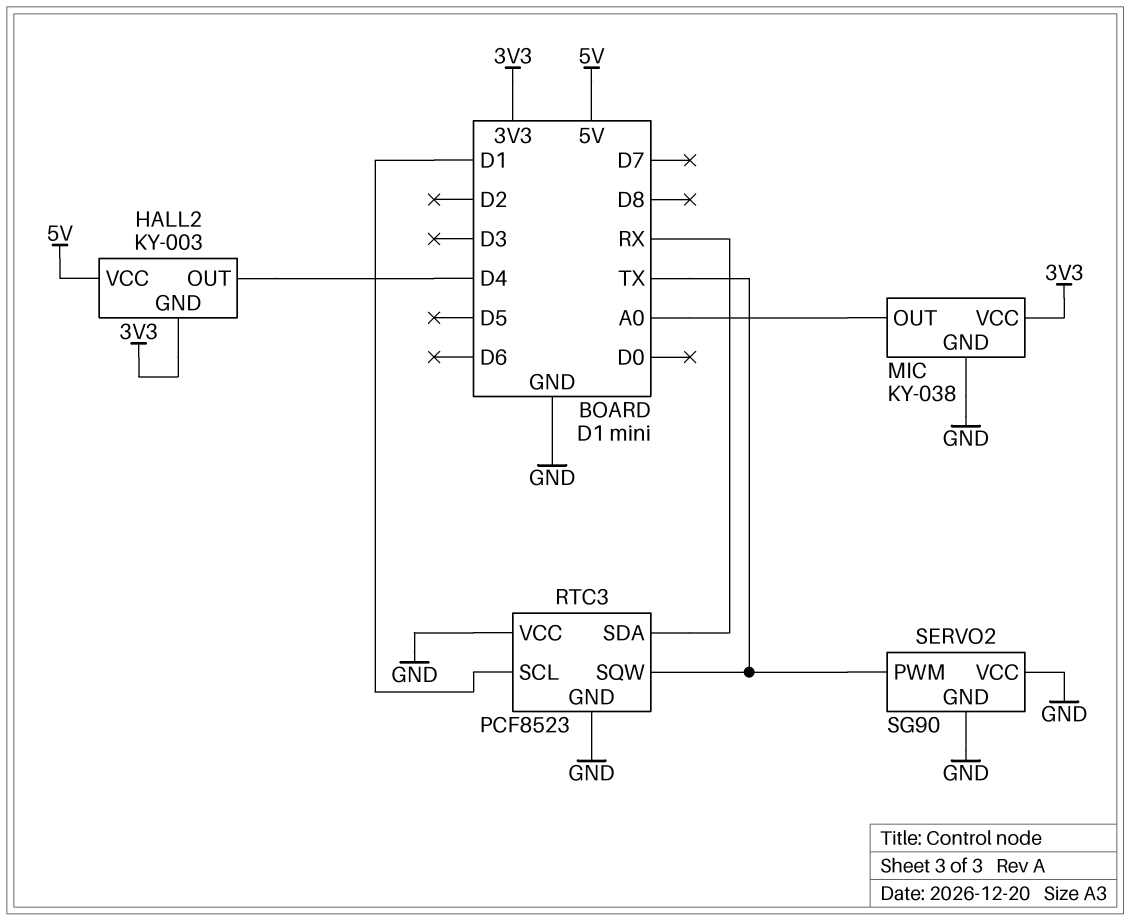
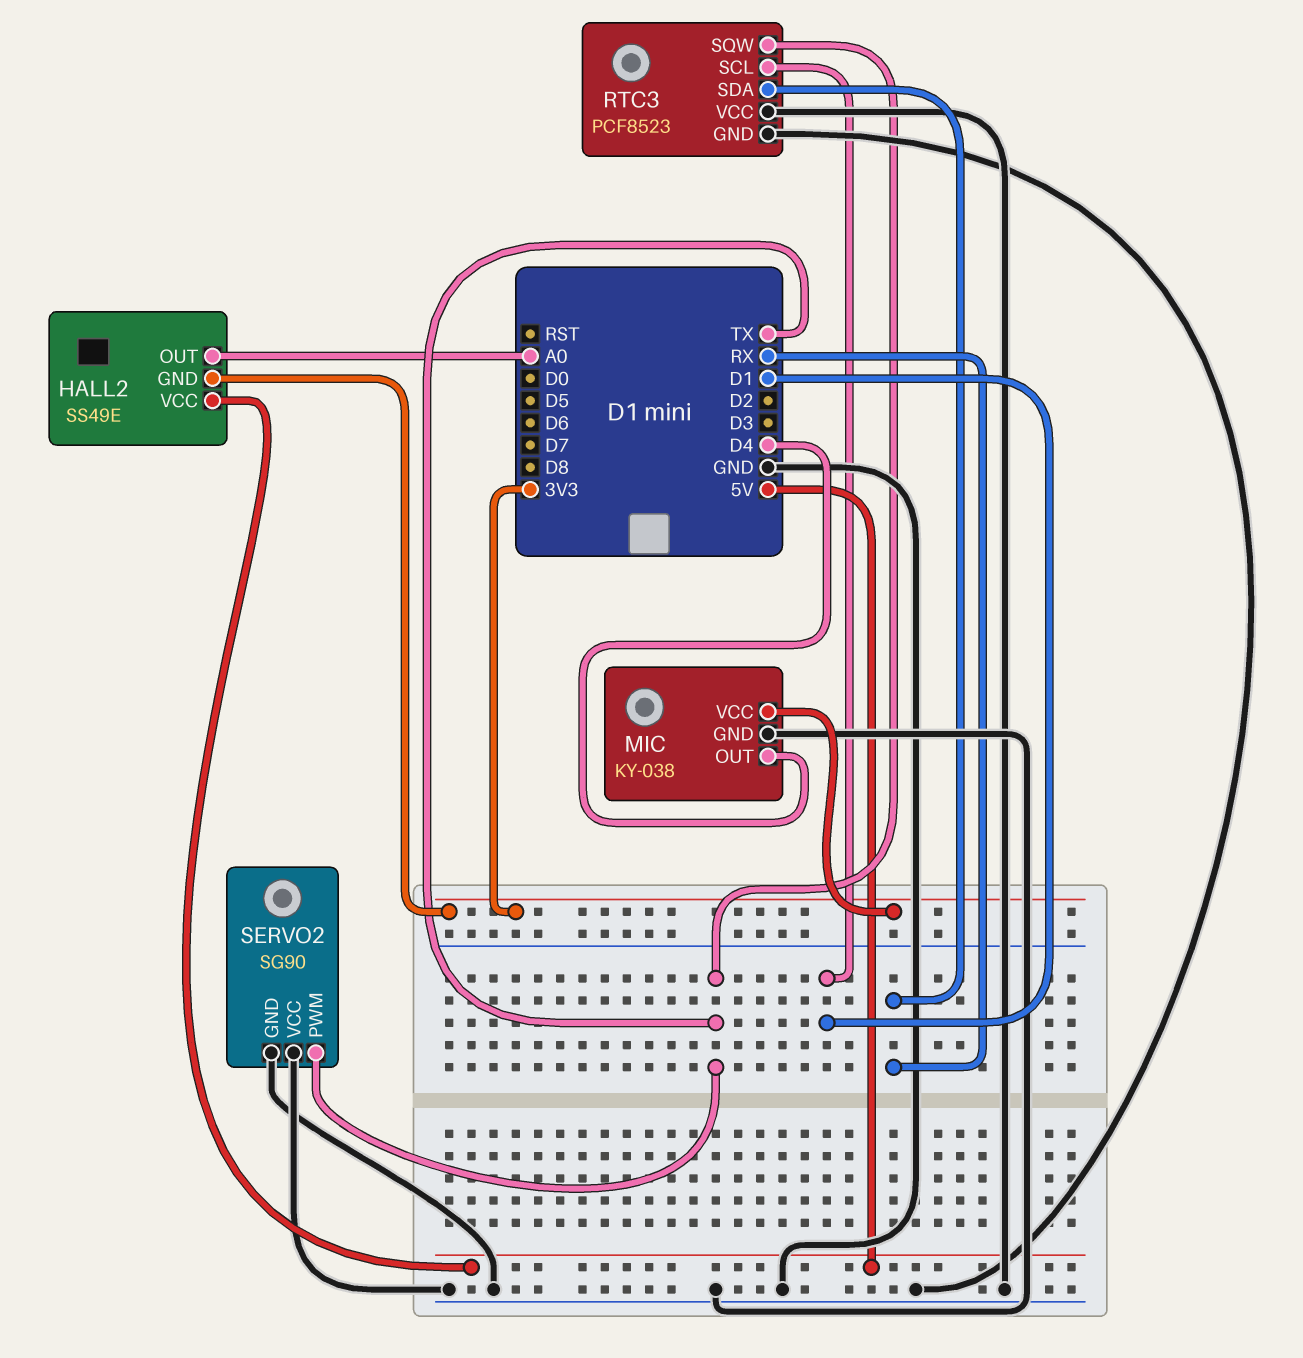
HALL2: KY-003 -> SS49E
HALL2 pin OUT: D4 -> A0
MIC pin OUT: A0 -> D4

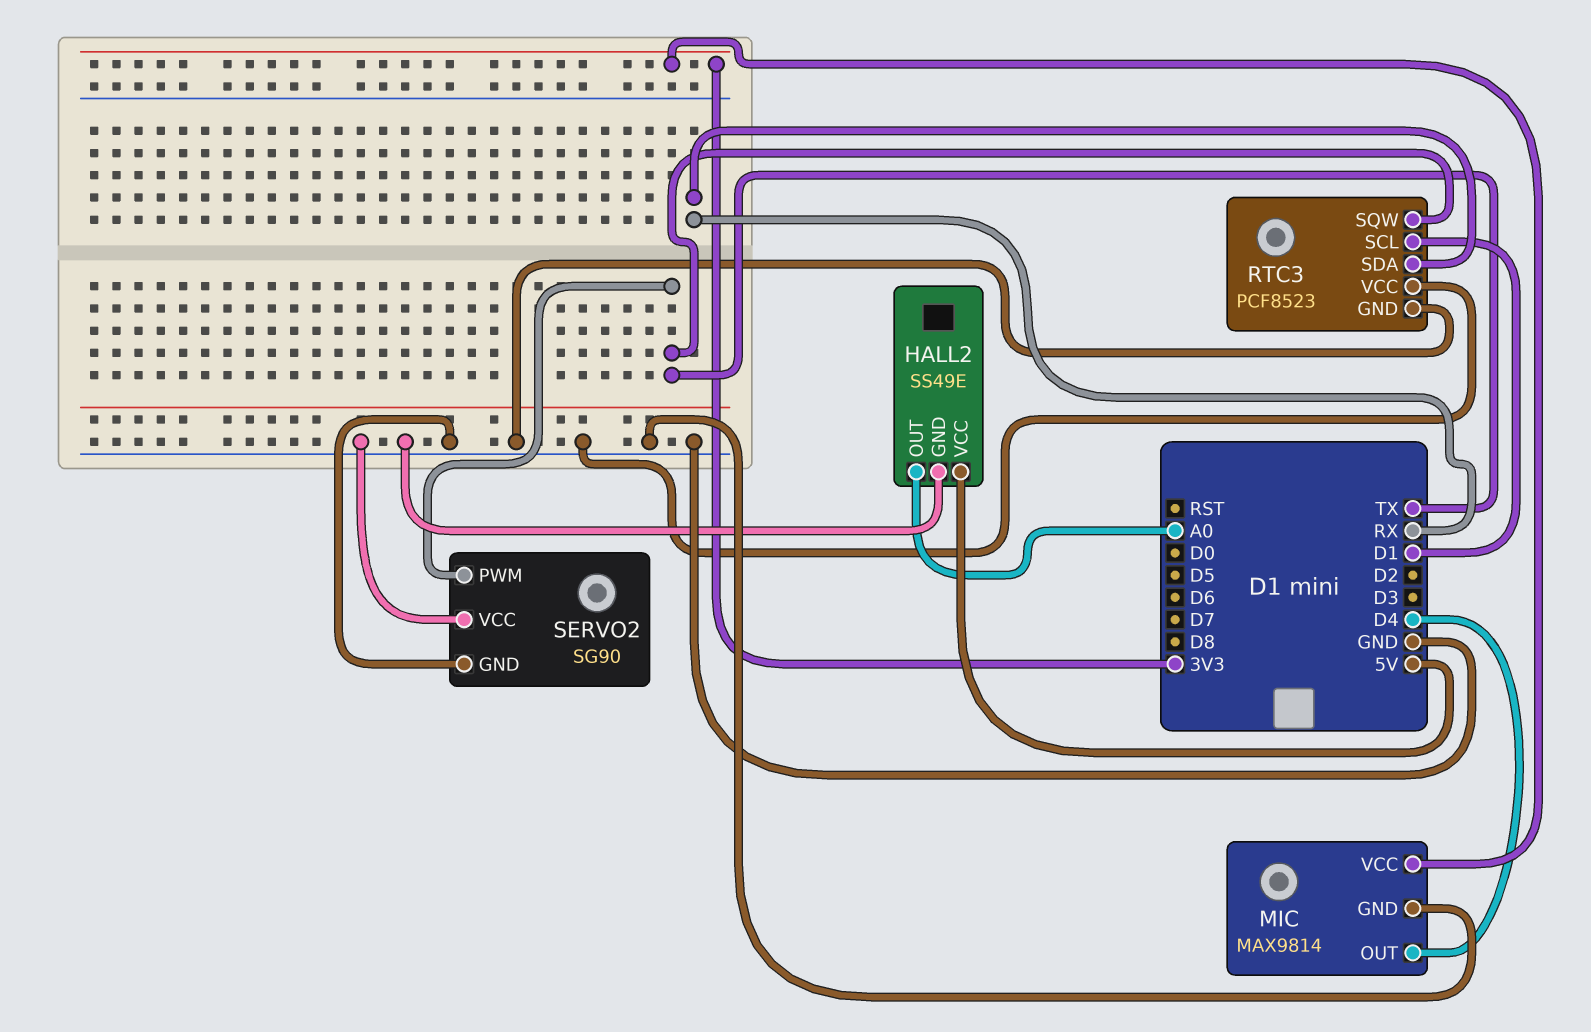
HALL2 pin GND: 3V3 -> GND
MIC: KY-038 -> MAX9814

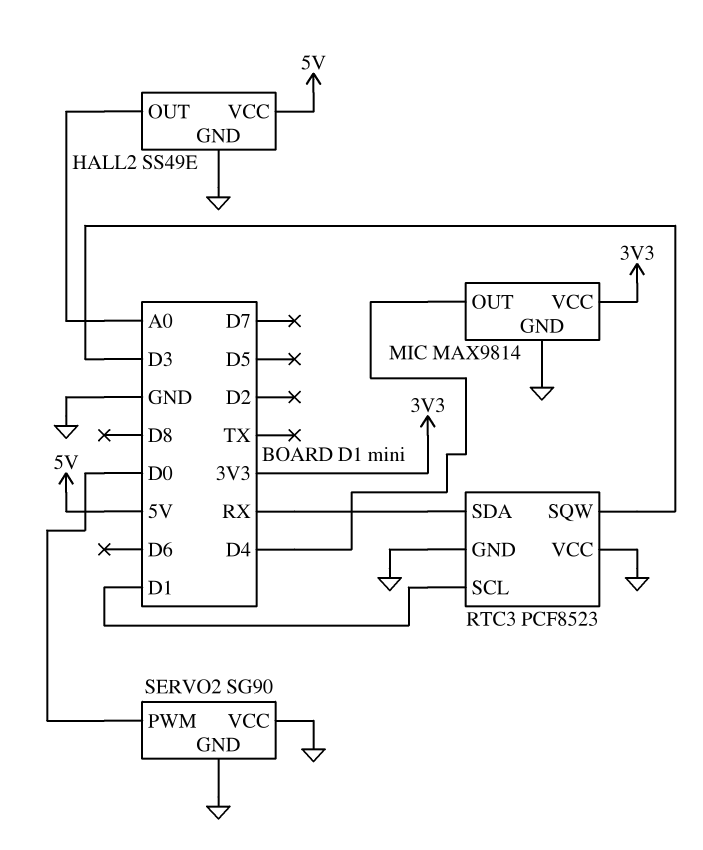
RTC3 pin SQW: TX -> D3
SERVO2 pin PWM: TX -> D0

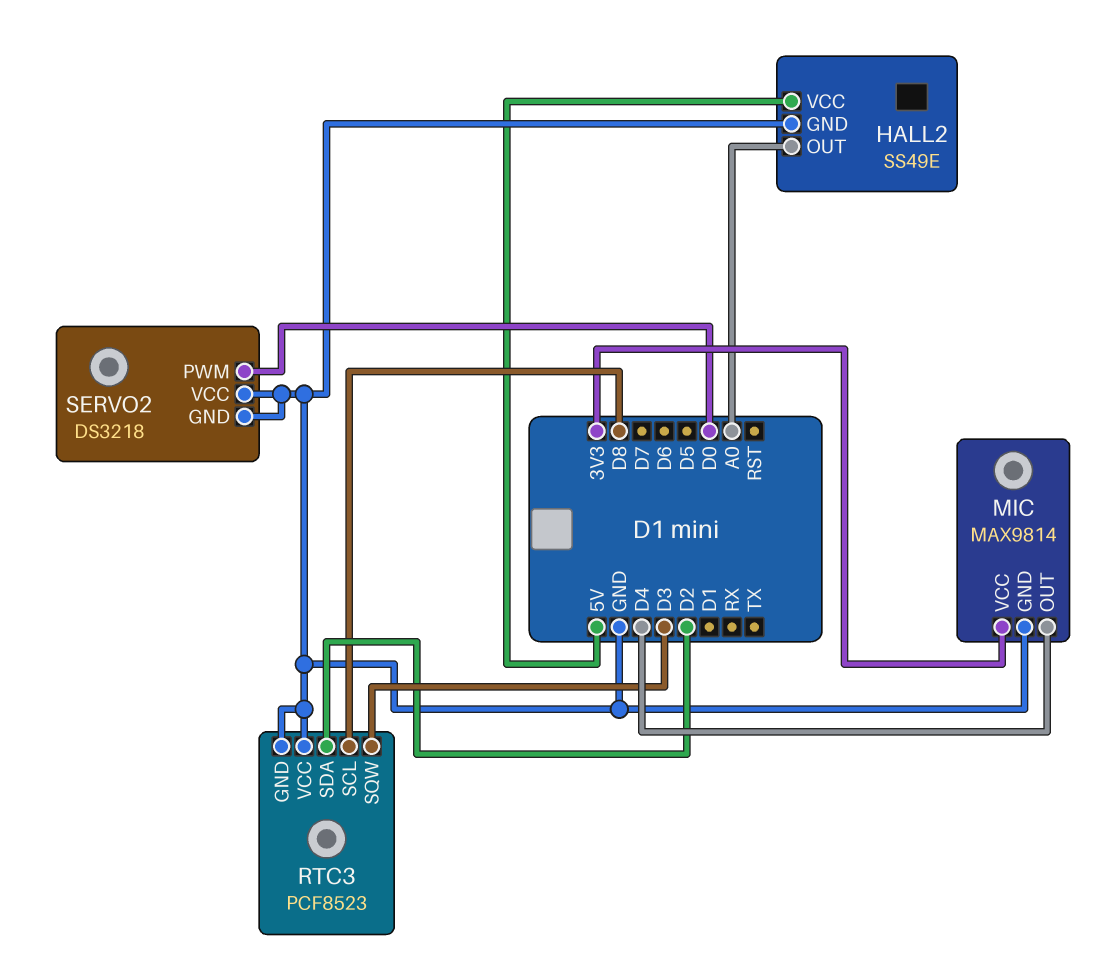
RTC3 pin SCL: D1 -> D8
RTC3 pin SDA: RX -> D2
SERVO2: SG90 -> DS3218

